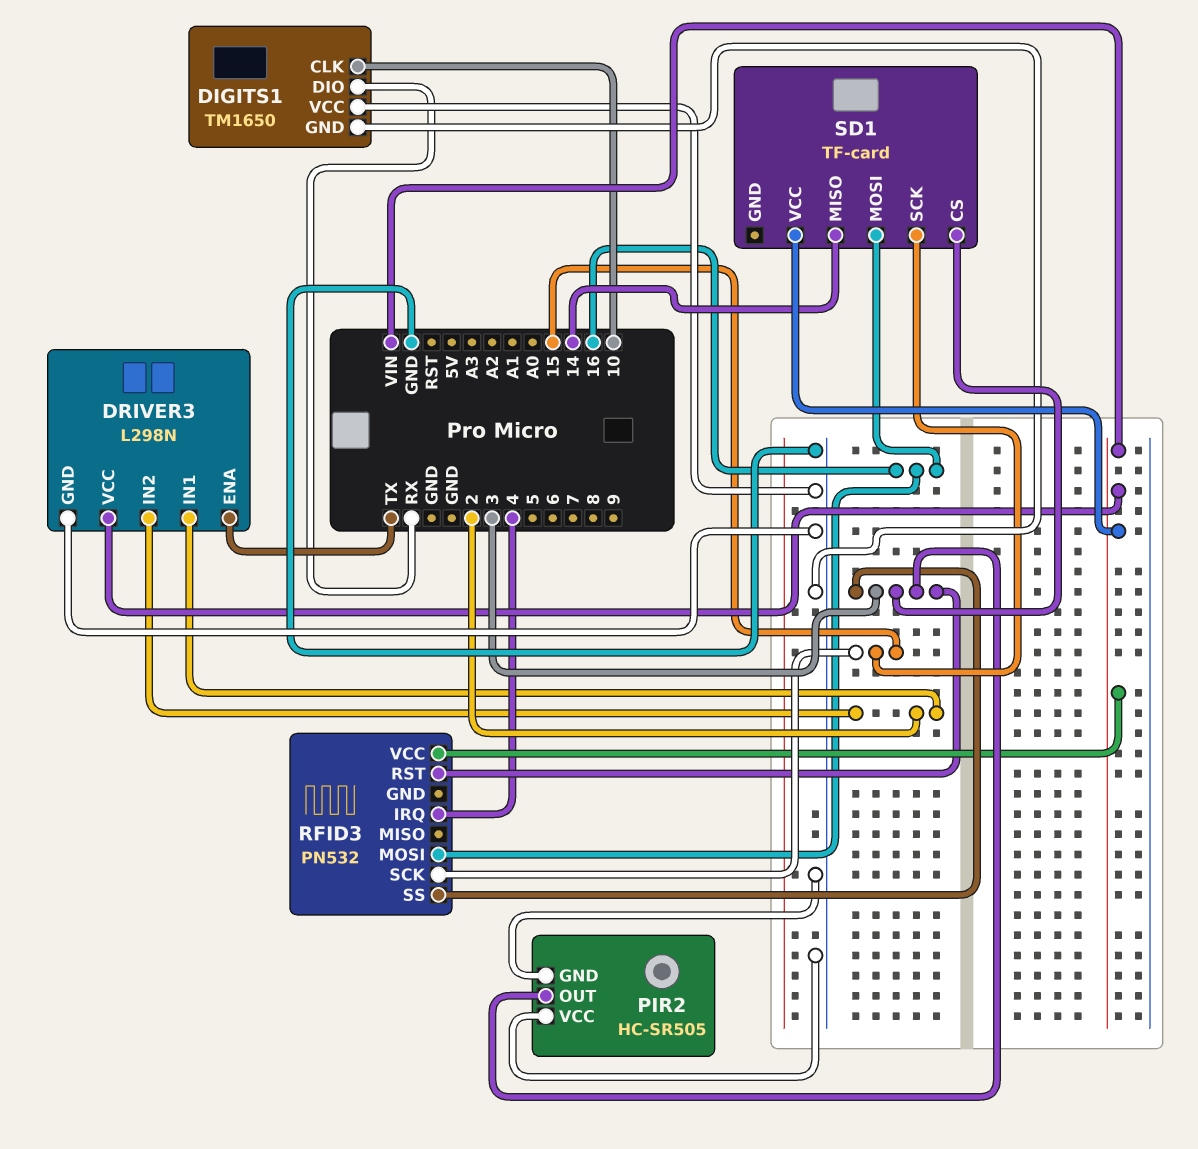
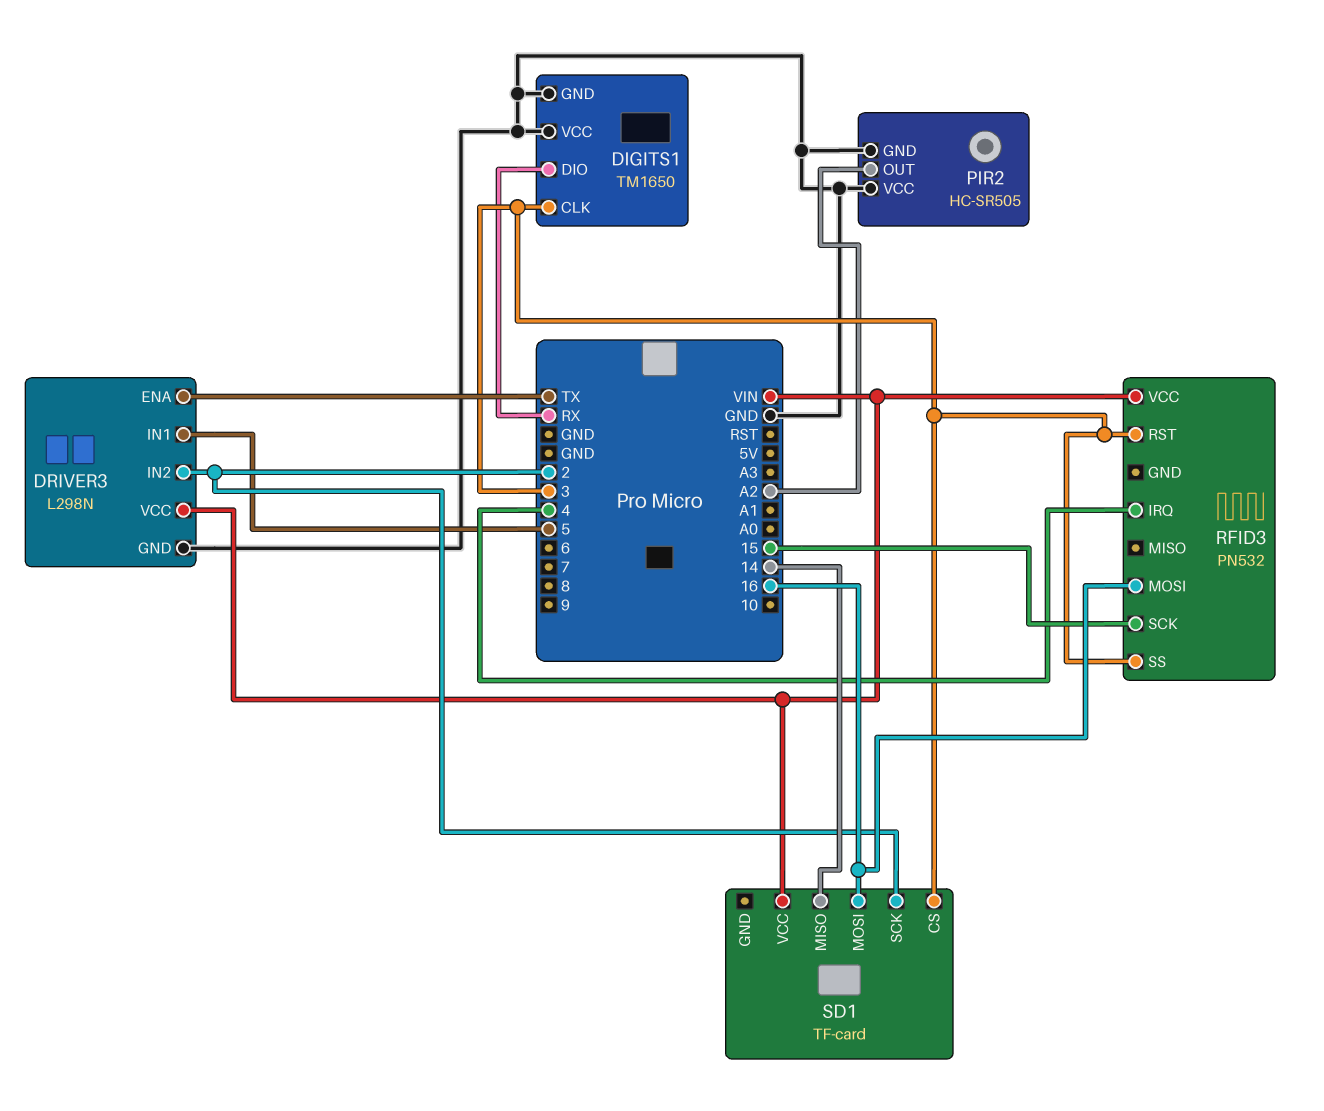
DIGITS1 pin CLK: 10 -> 3
DRIVER3 pin IN1: 2 -> 5
PIR2 pin OUT: 3 -> A2
SD1 pin SCK: 15 -> 2

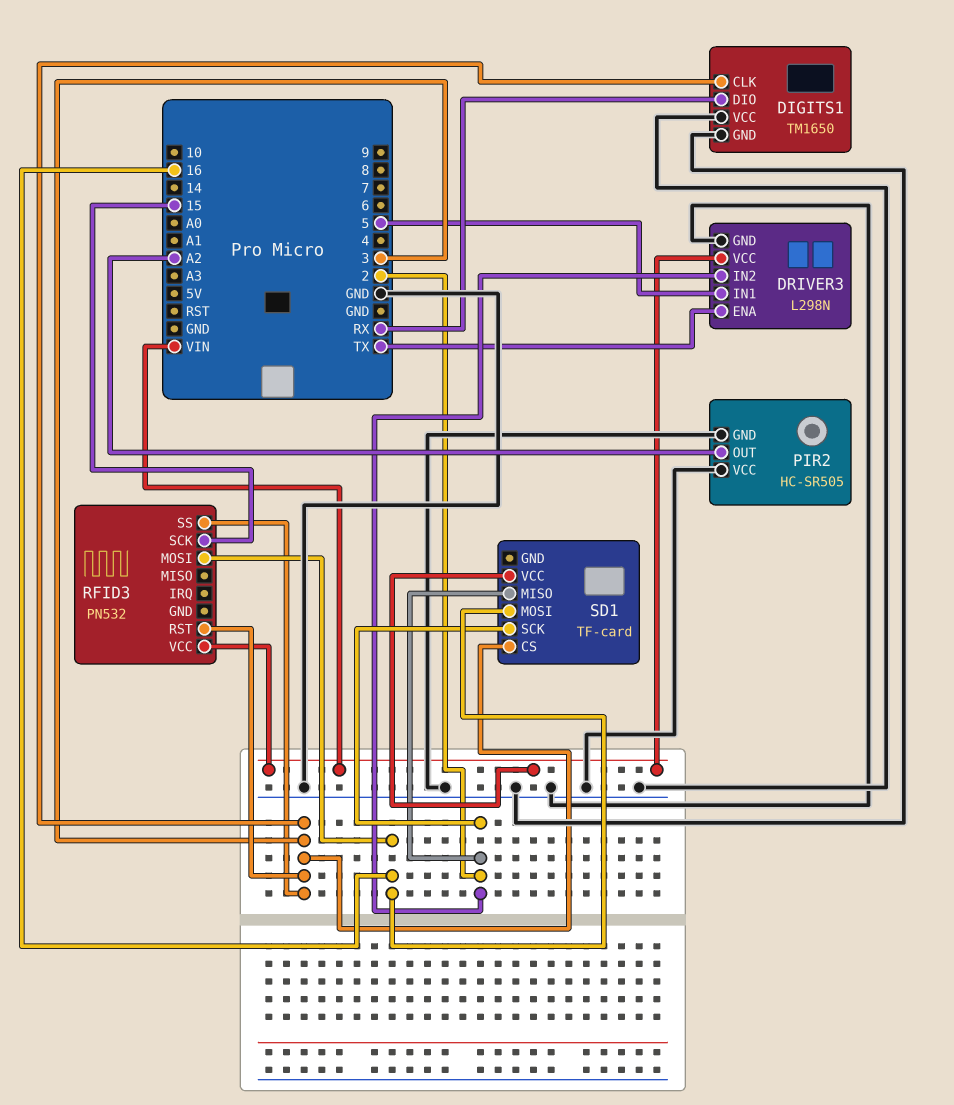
RFID3 pin IRQ: 4 -> none
SD1 pin MISO: 14 -> 2

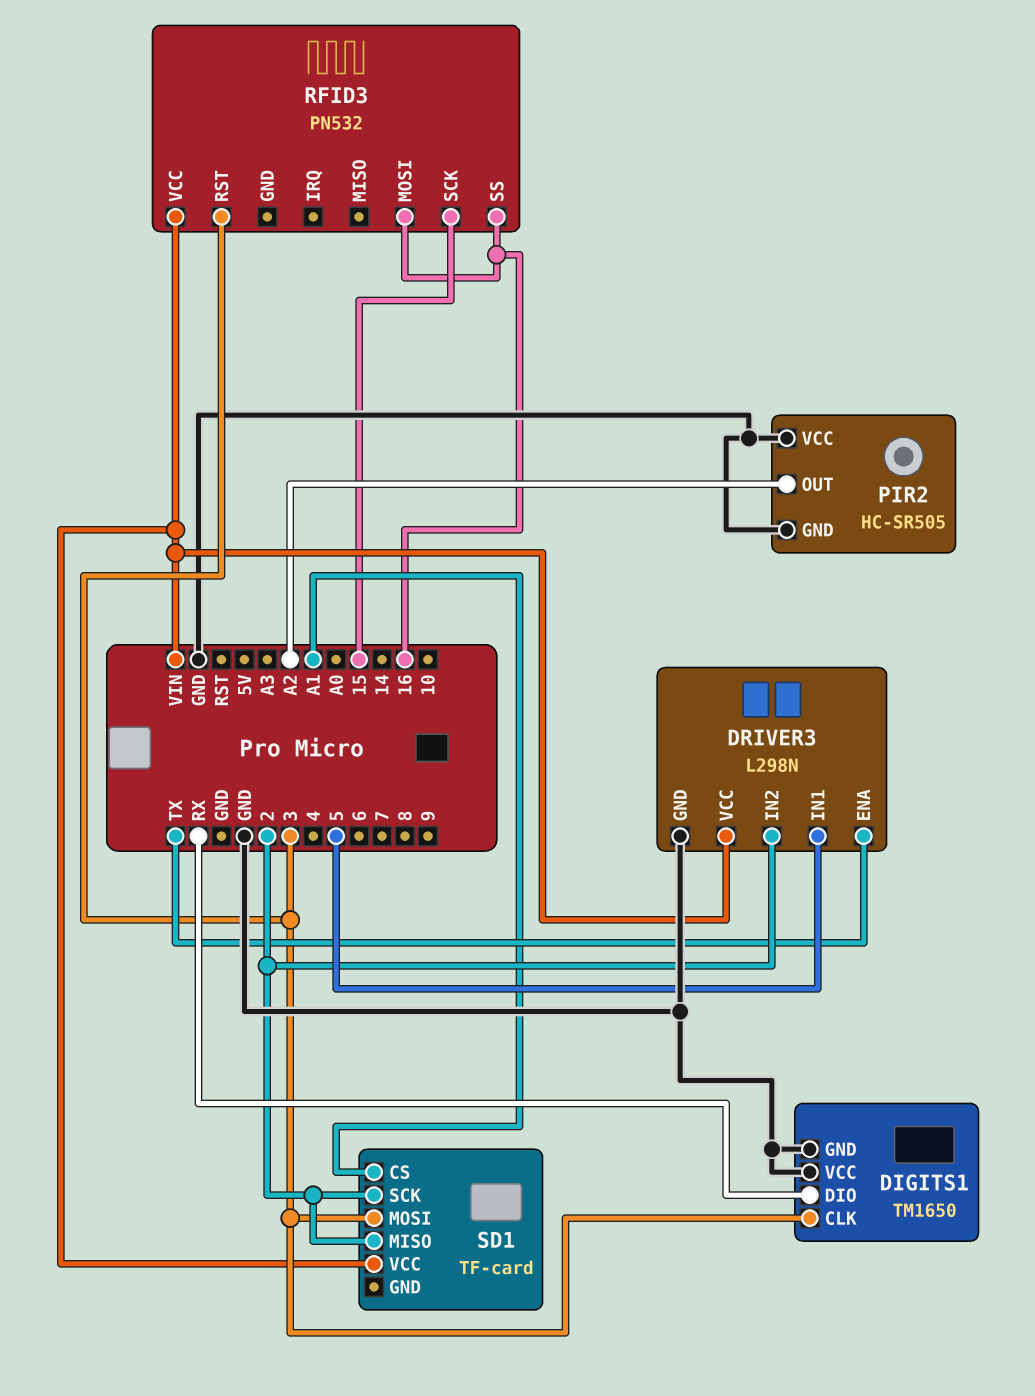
RFID3 pin SS: 3 -> 16
SD1 pin CS: 3 -> A1
SD1 pin MOSI: 16 -> 3

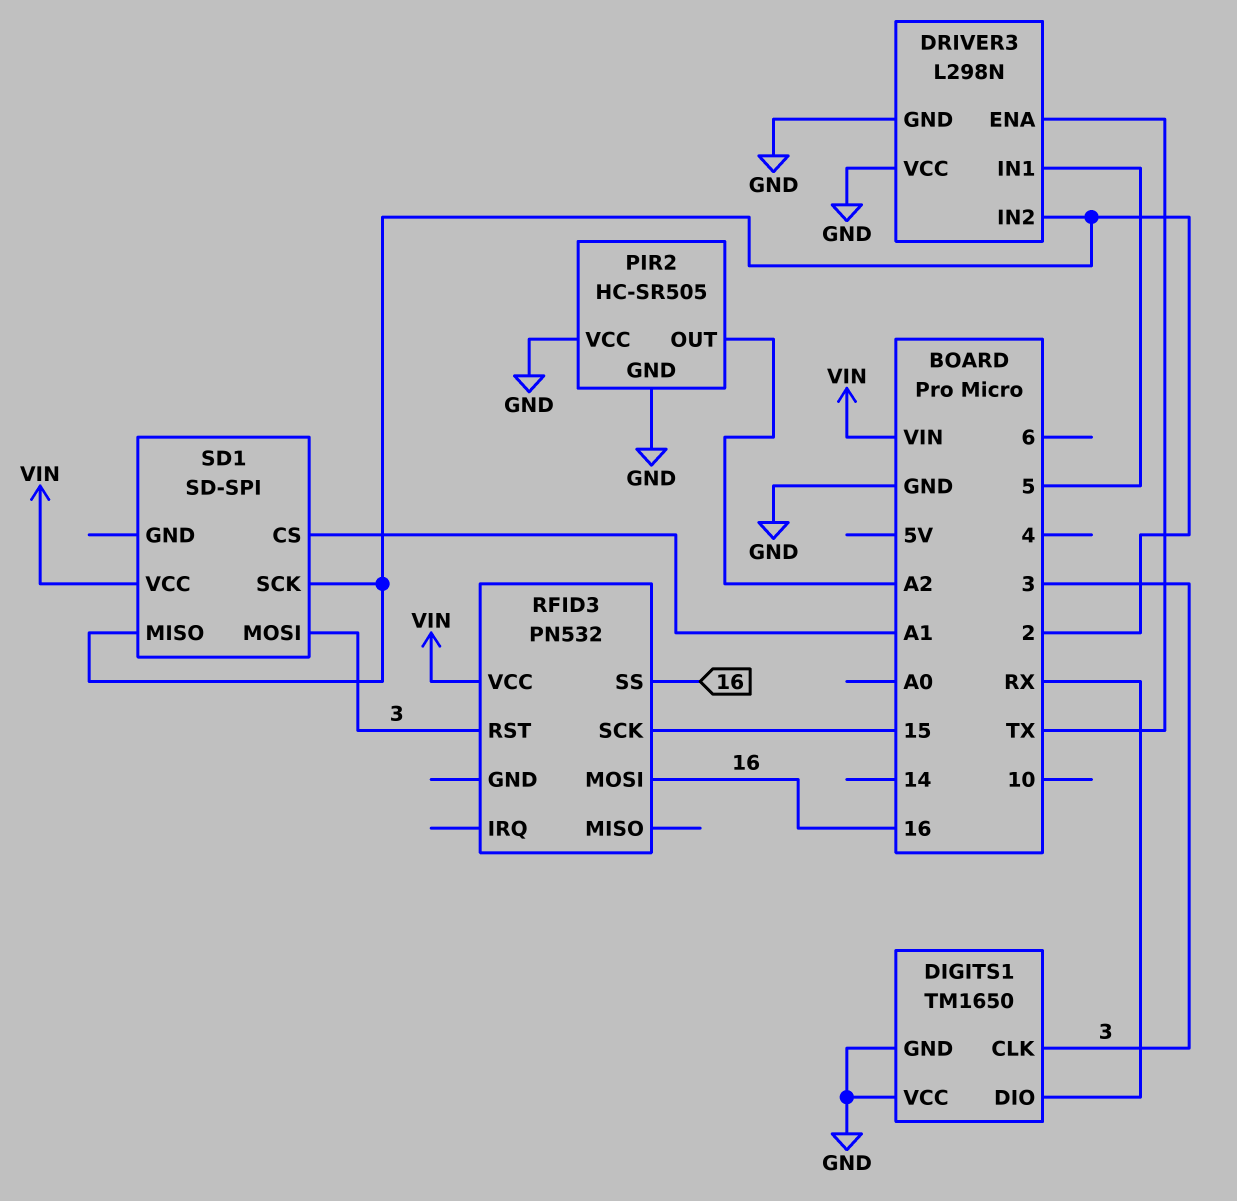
DRIVER3 pin VCC: VIN -> GND
SD1: TF-card -> SD-SPI

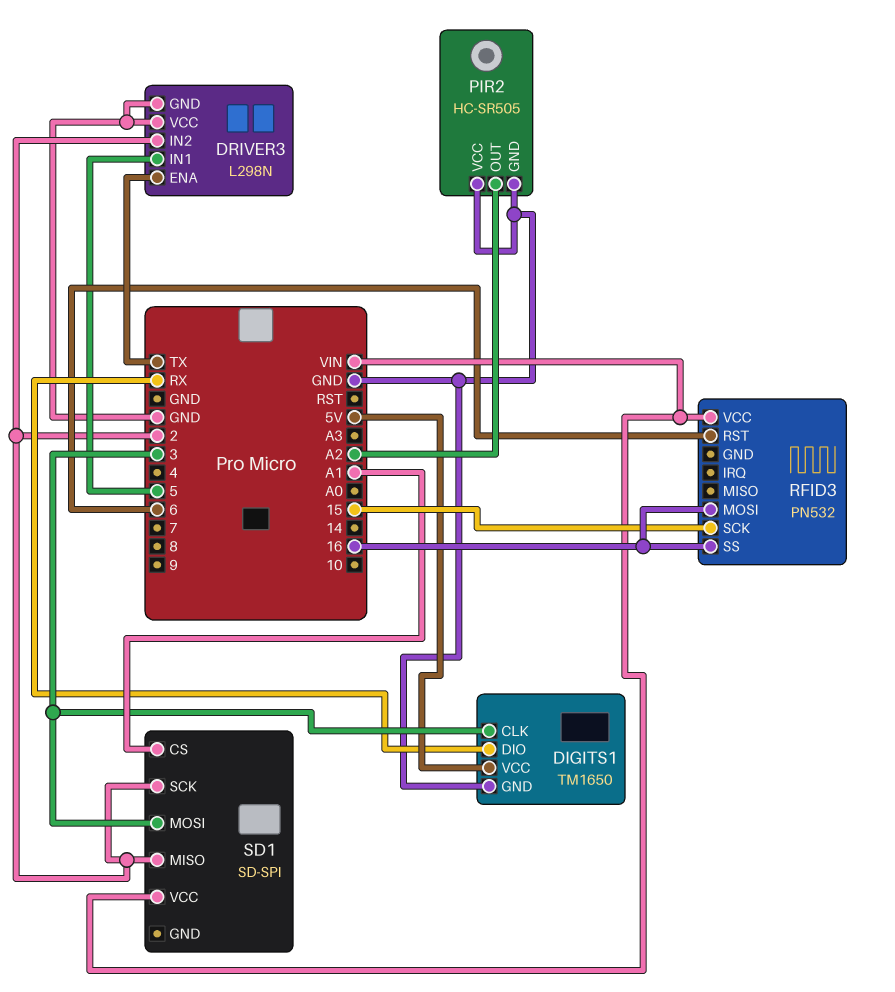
DIGITS1 pin VCC: GND -> 5V
RFID3 pin RST: 3 -> 6

